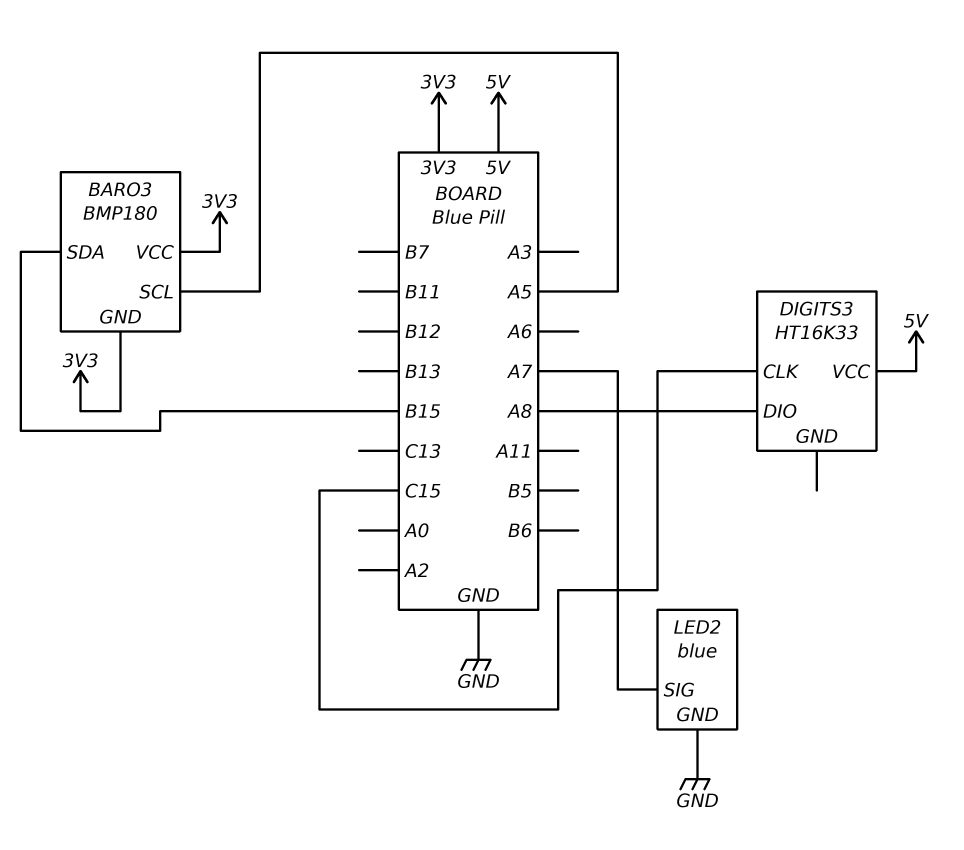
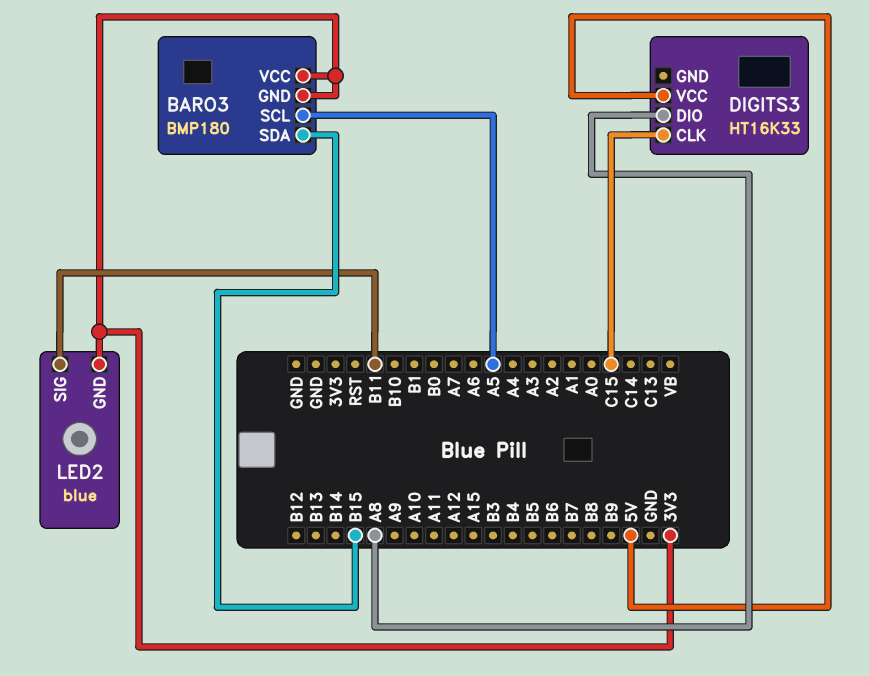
LED2 pin GND: GND -> 3V3
LED2 pin SIG: A7 -> B11

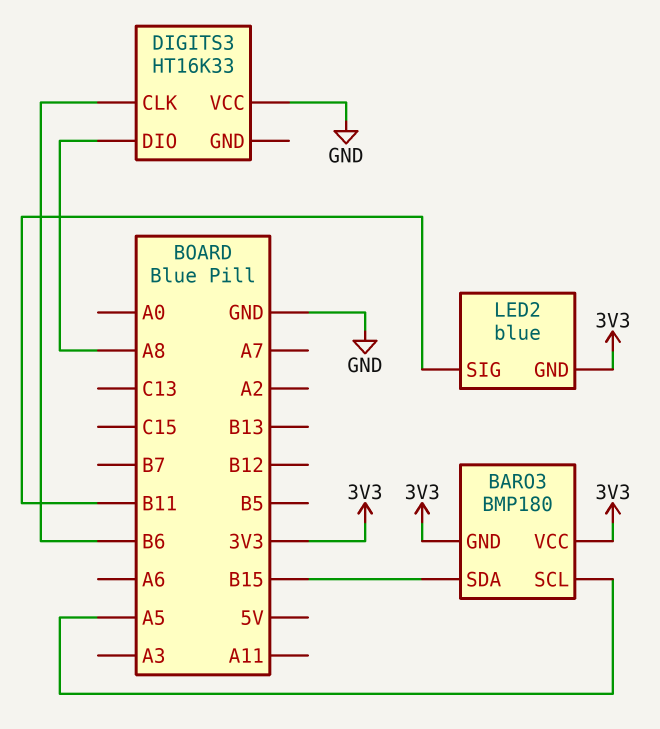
DIGITS3 pin CLK: C15 -> B6
DIGITS3 pin VCC: 5V -> GND

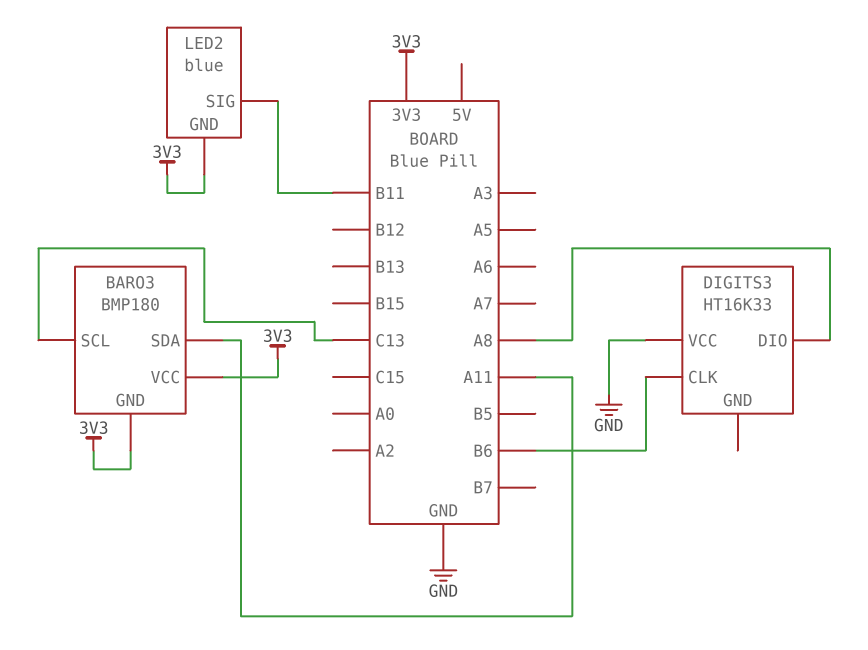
BARO3 pin SCL: A5 -> C13
BARO3 pin SDA: B15 -> A11

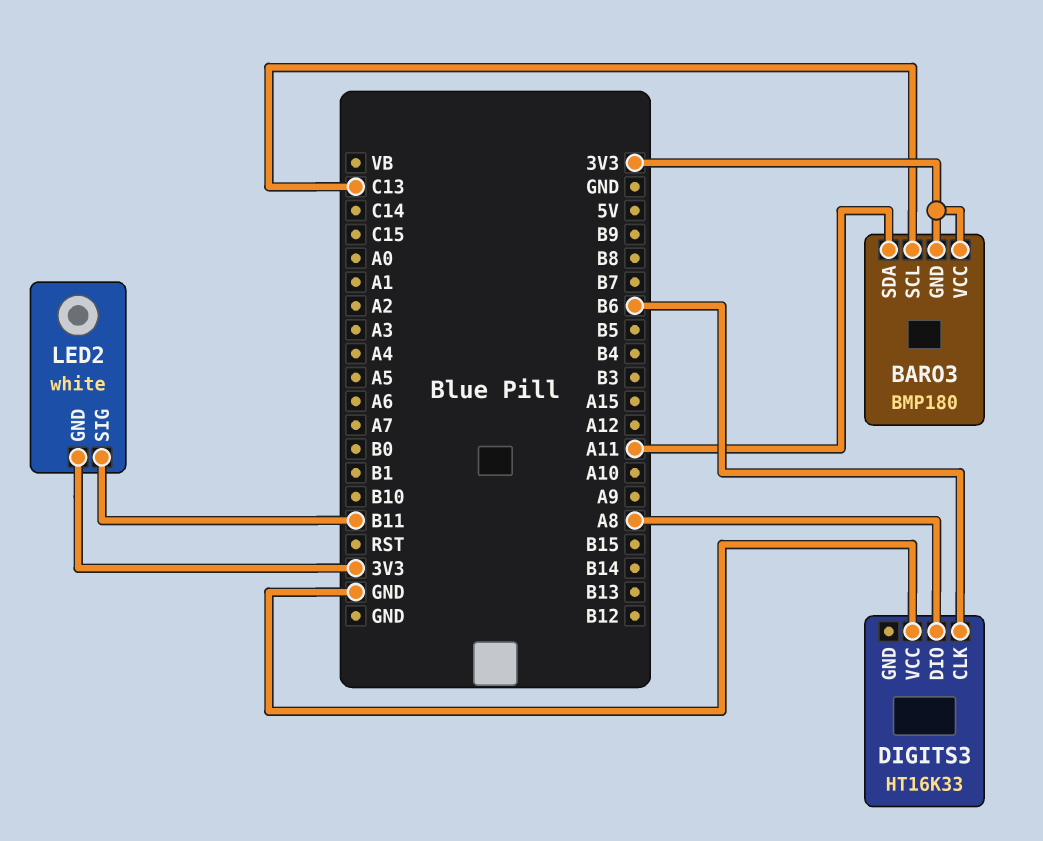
LED2: blue -> white

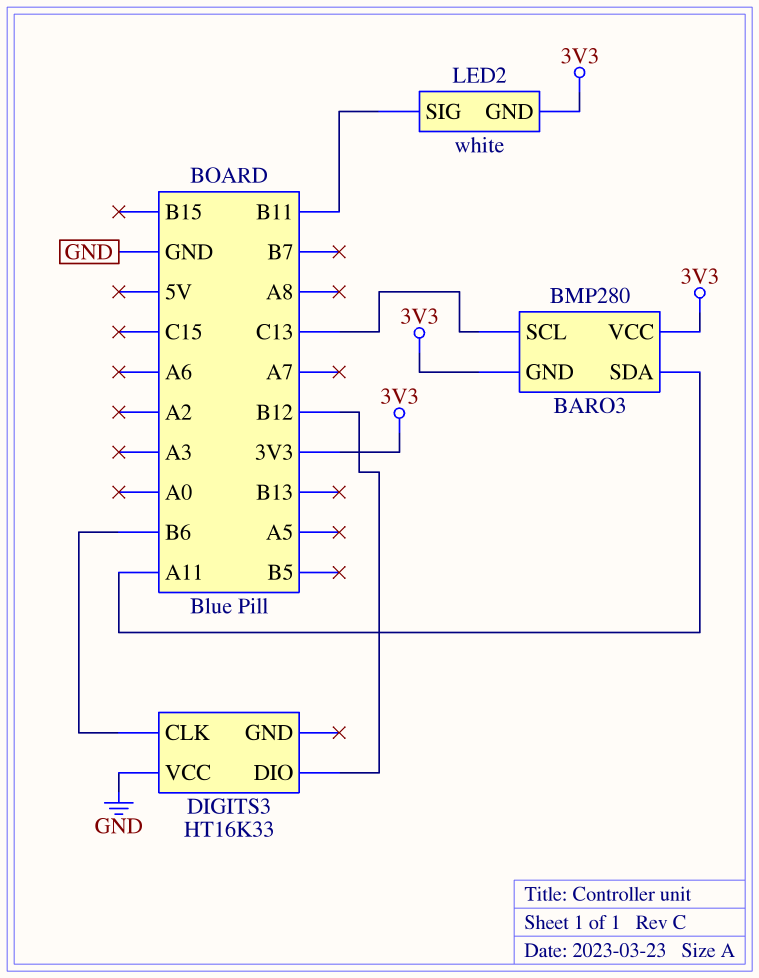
BARO3: BMP180 -> BMP280
DIGITS3 pin DIO: A8 -> B12

